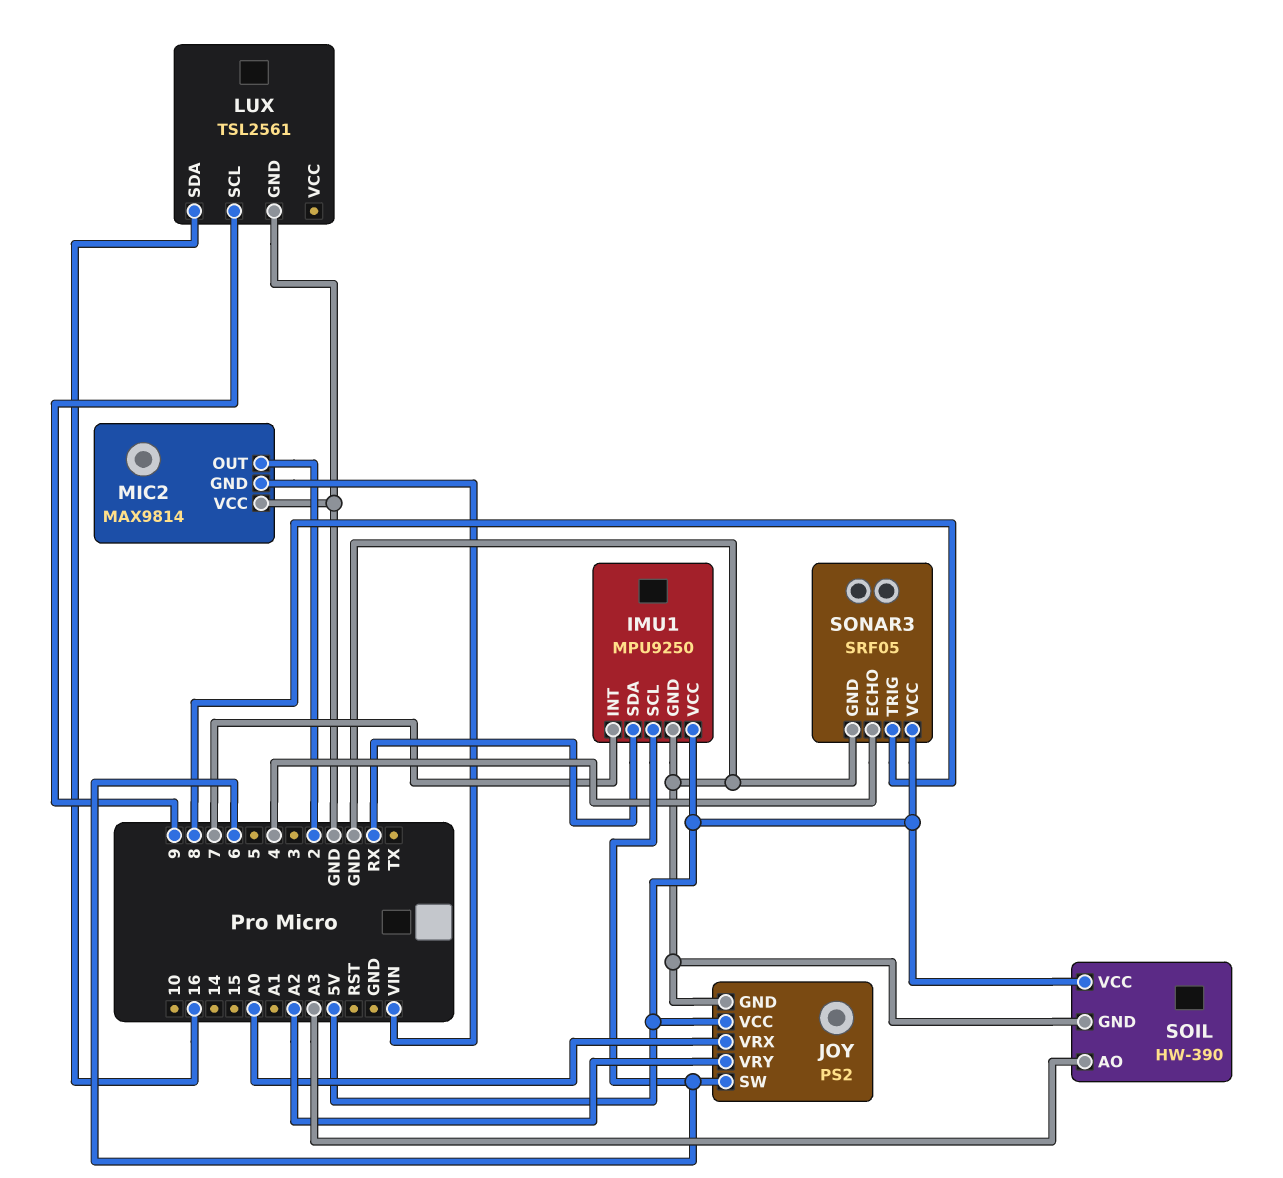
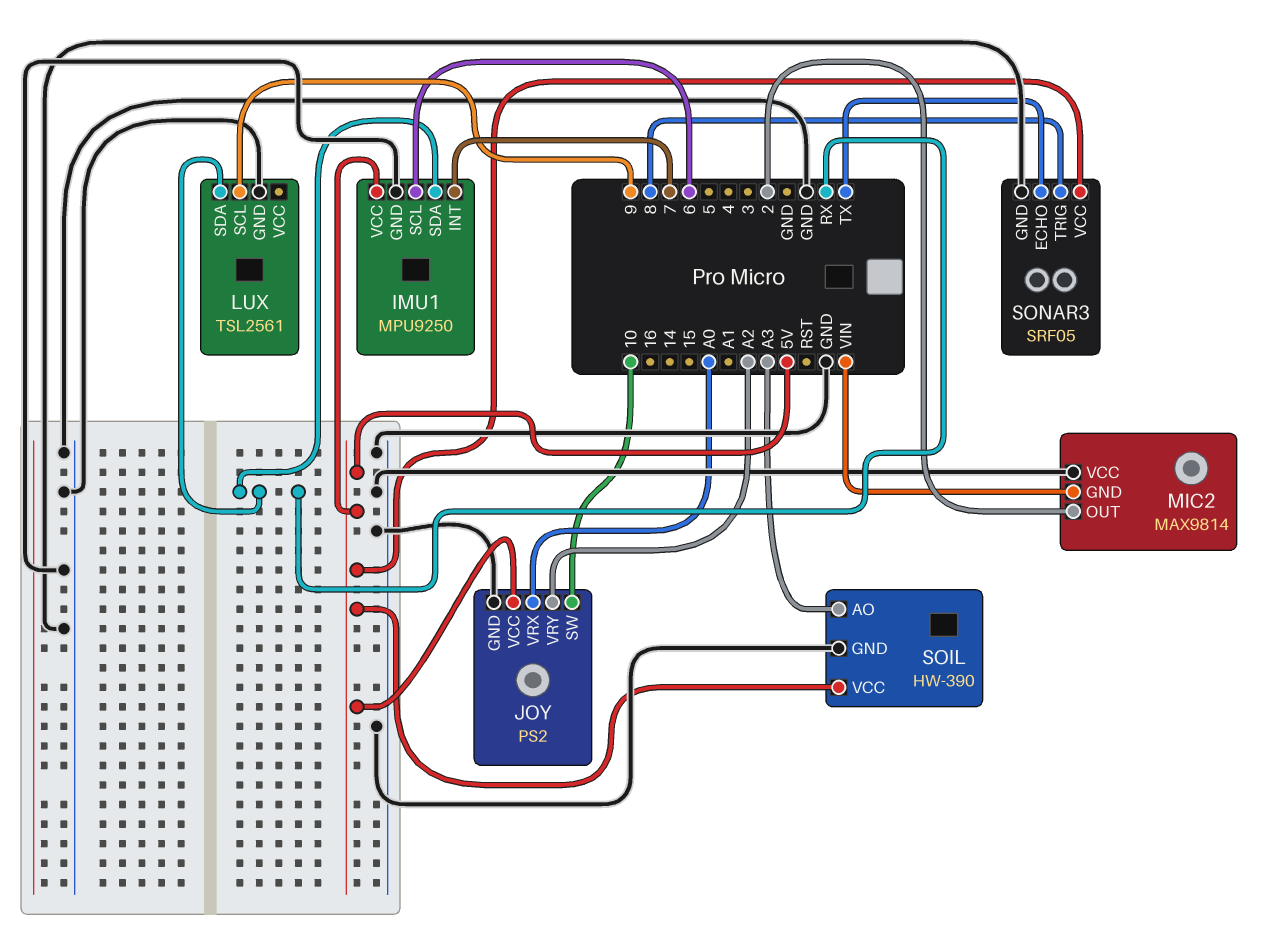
JOY pin SW: 6 -> 10
LUX pin SDA: 16 -> RX
SONAR3 pin ECHO: 4 -> TX

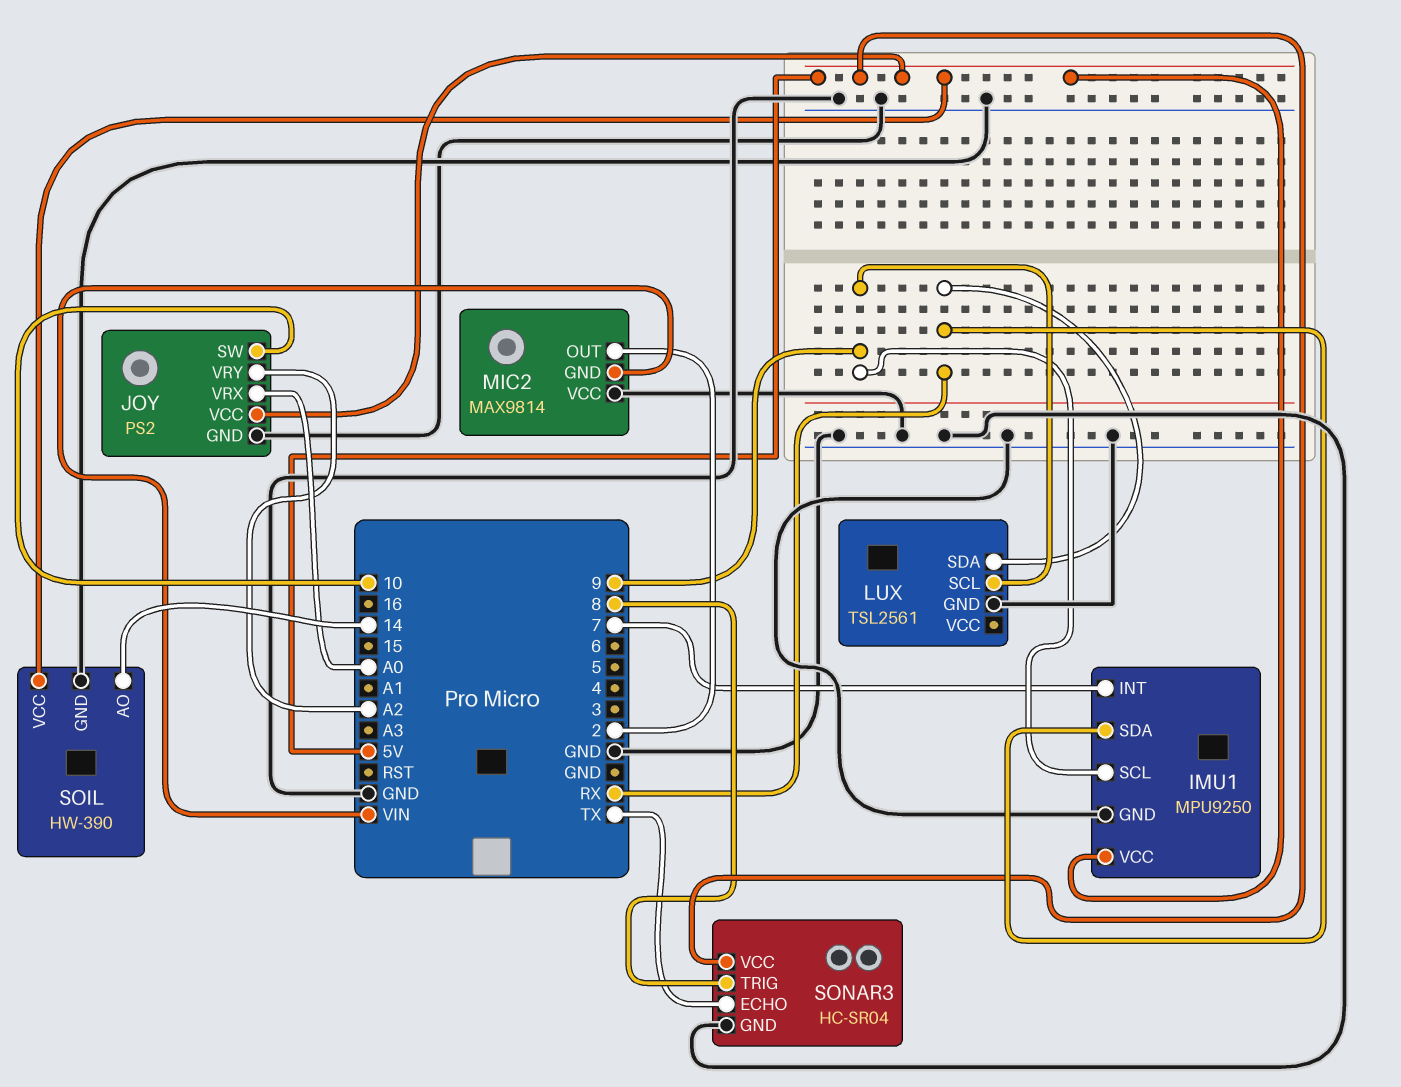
IMU1 pin SCL: 6 -> 9
SOIL pin AO: A3 -> 14
SONAR3: SRF05 -> HC-SR04

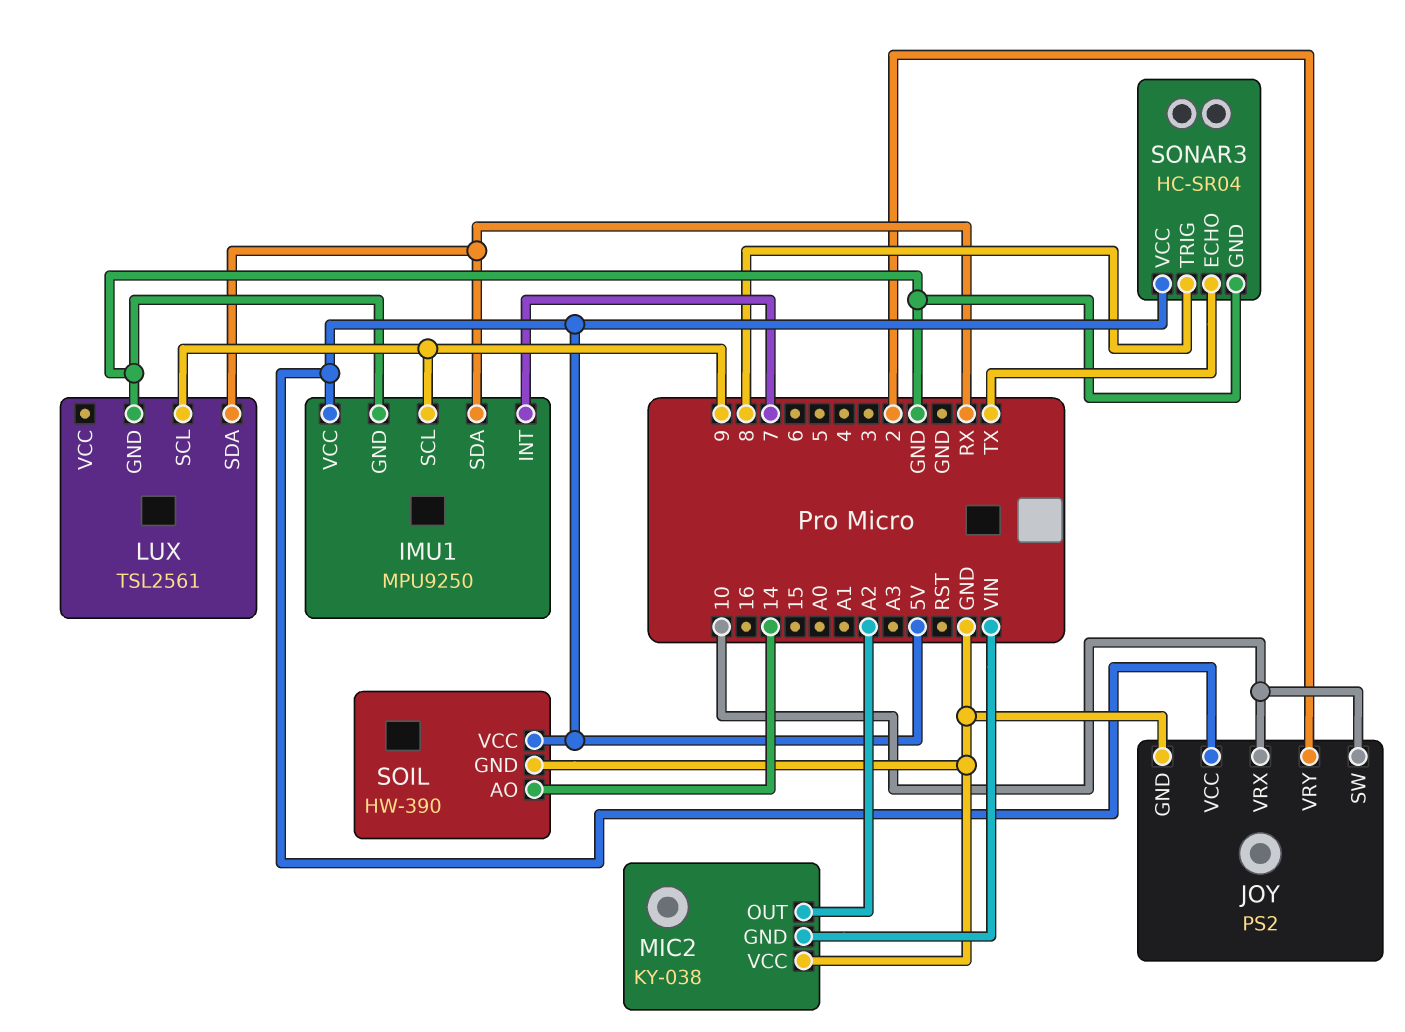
JOY pin VRX: A0 -> 10
JOY pin VRY: A2 -> 2
MIC2: MAX9814 -> KY-038
MIC2 pin OUT: 2 -> A2

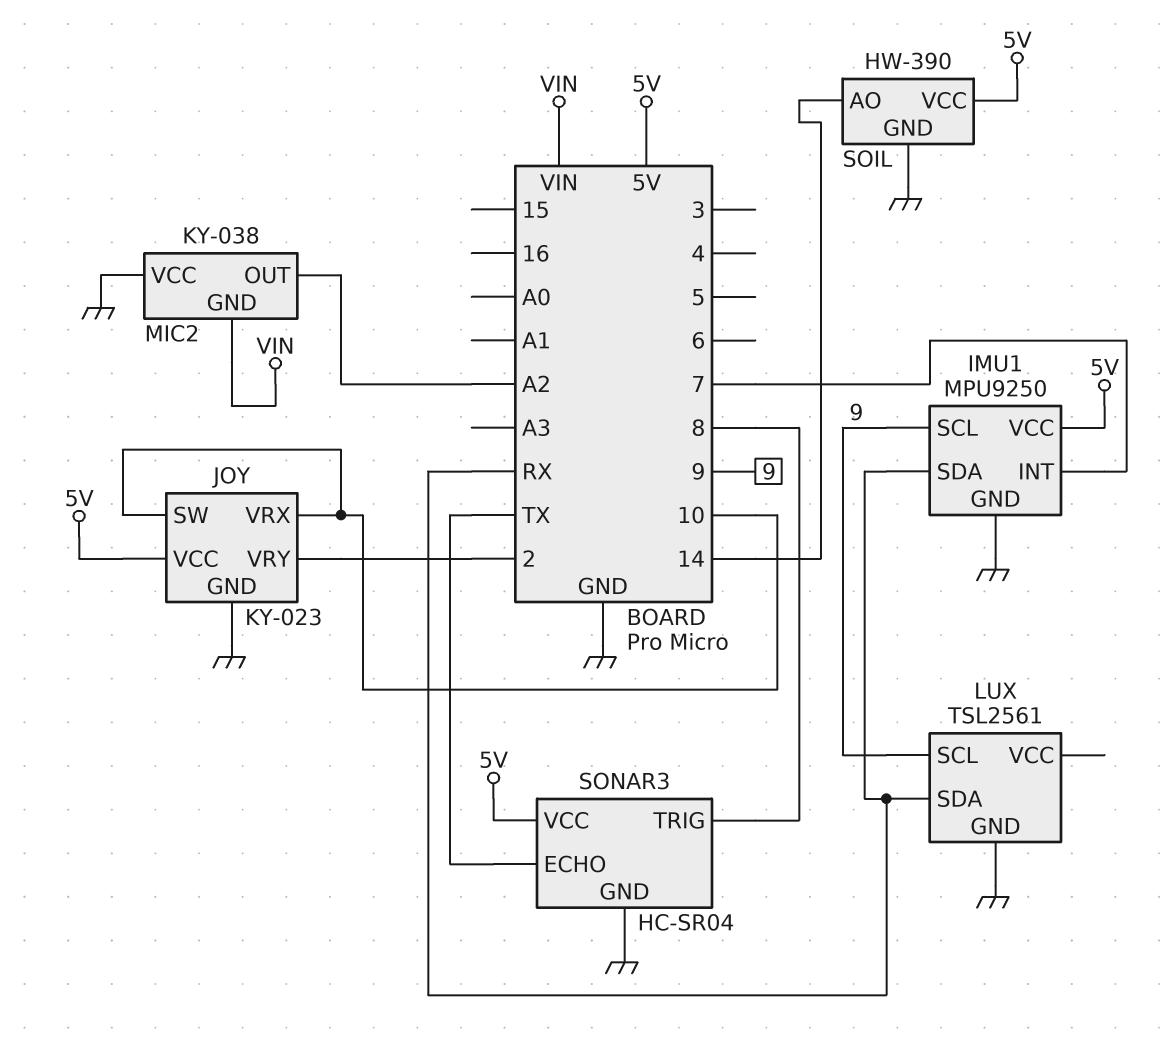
JOY: PS2 -> KY-023

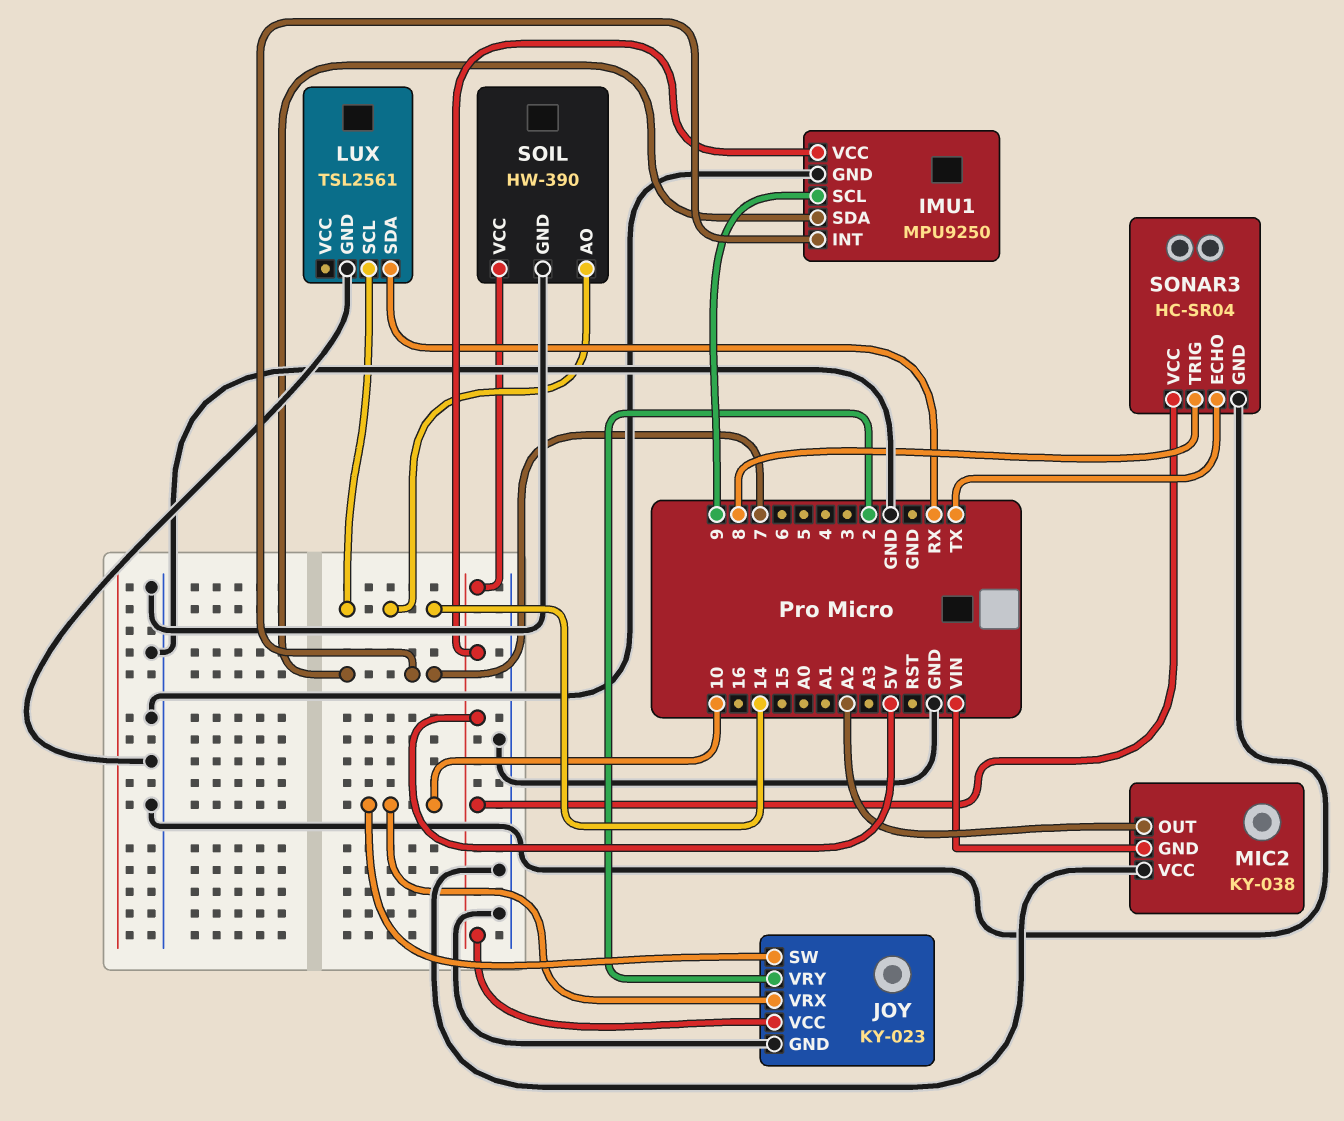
IMU1 pin SDA: RX -> 7
LUX pin SCL: 9 -> 14

